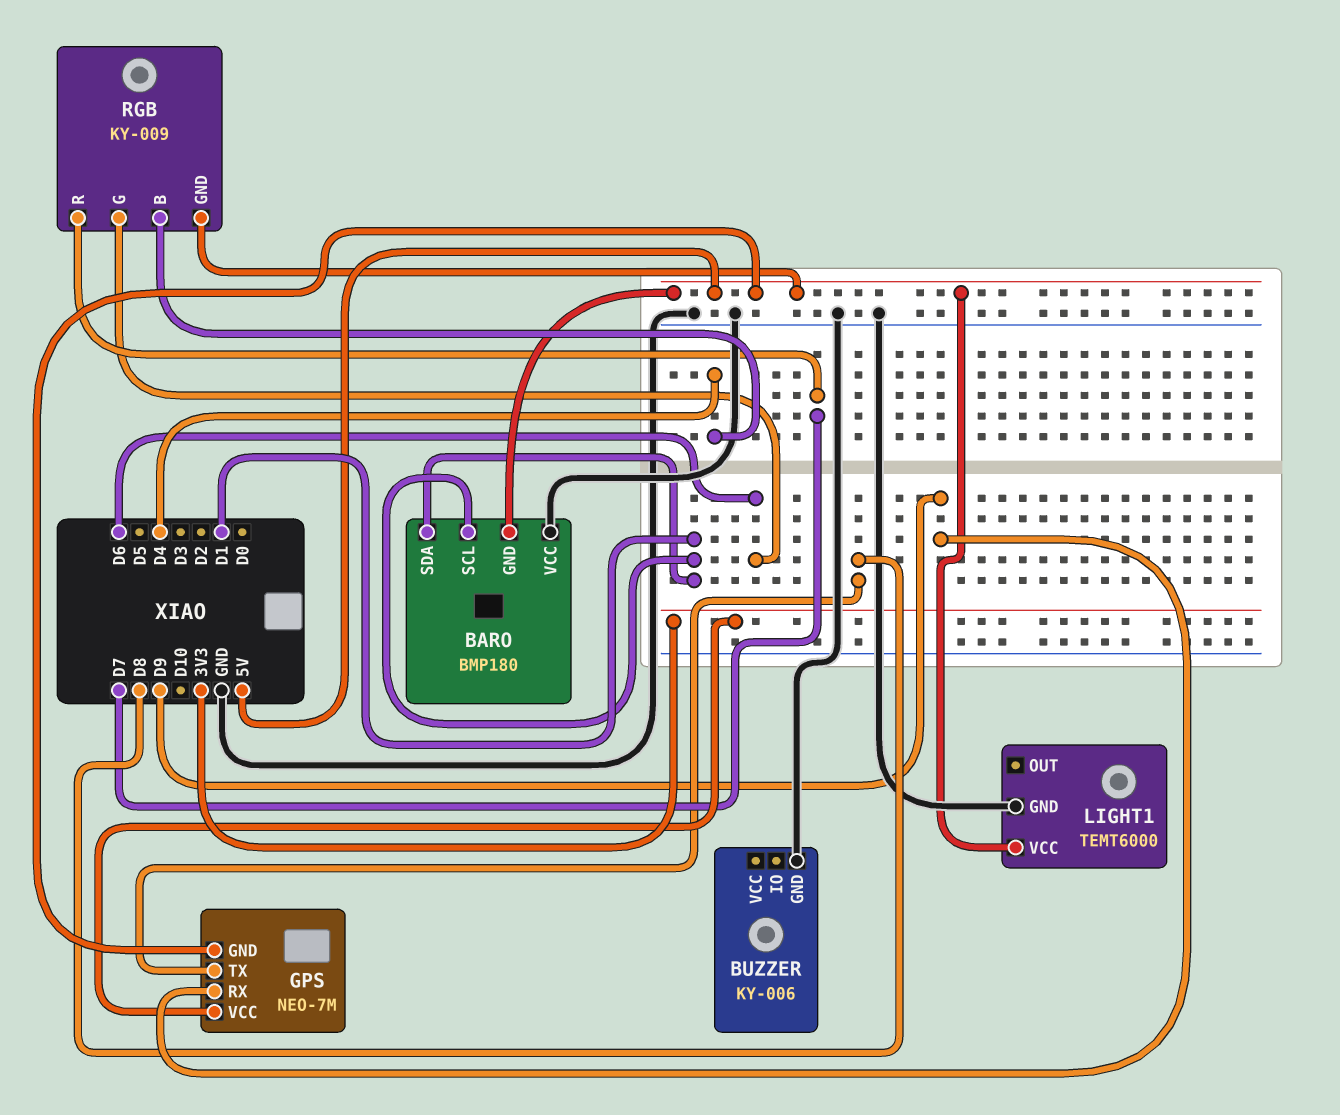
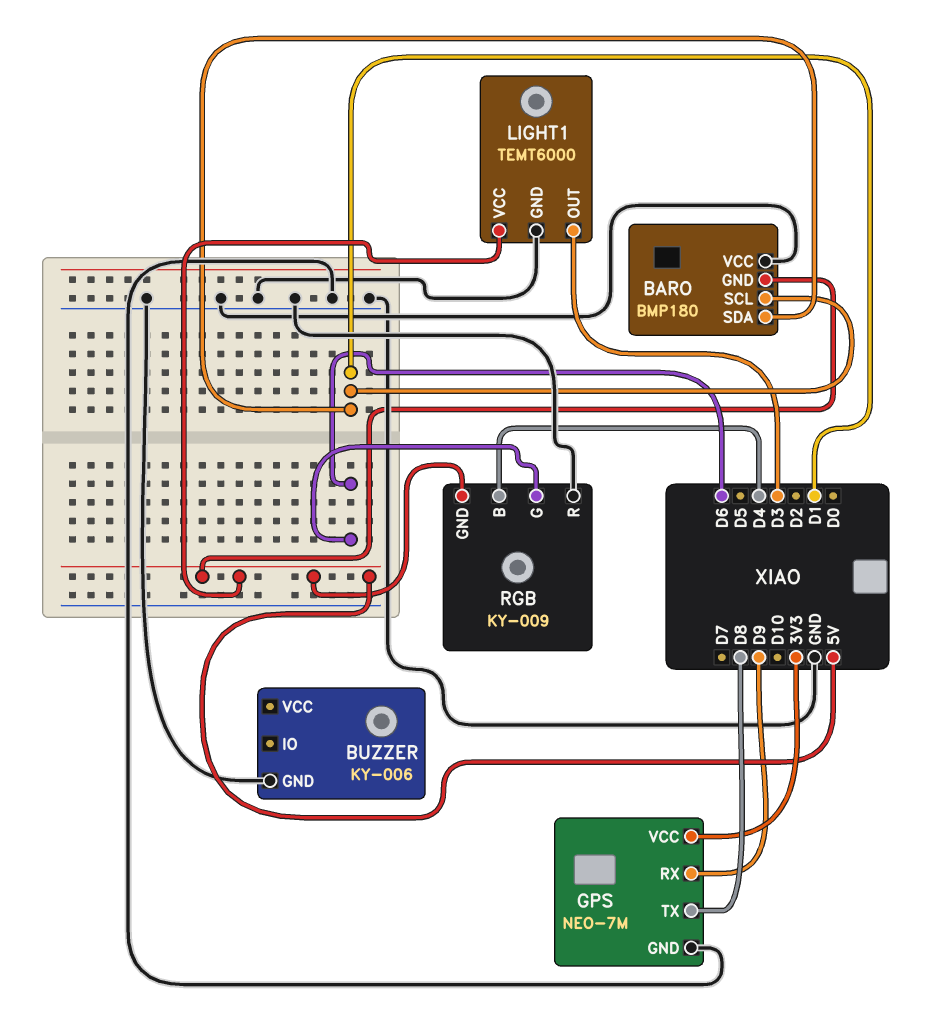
GPS pin GND: 5V -> GND
LIGHT1 pin OUT: none -> D3
RGB pin R: D7 -> GND

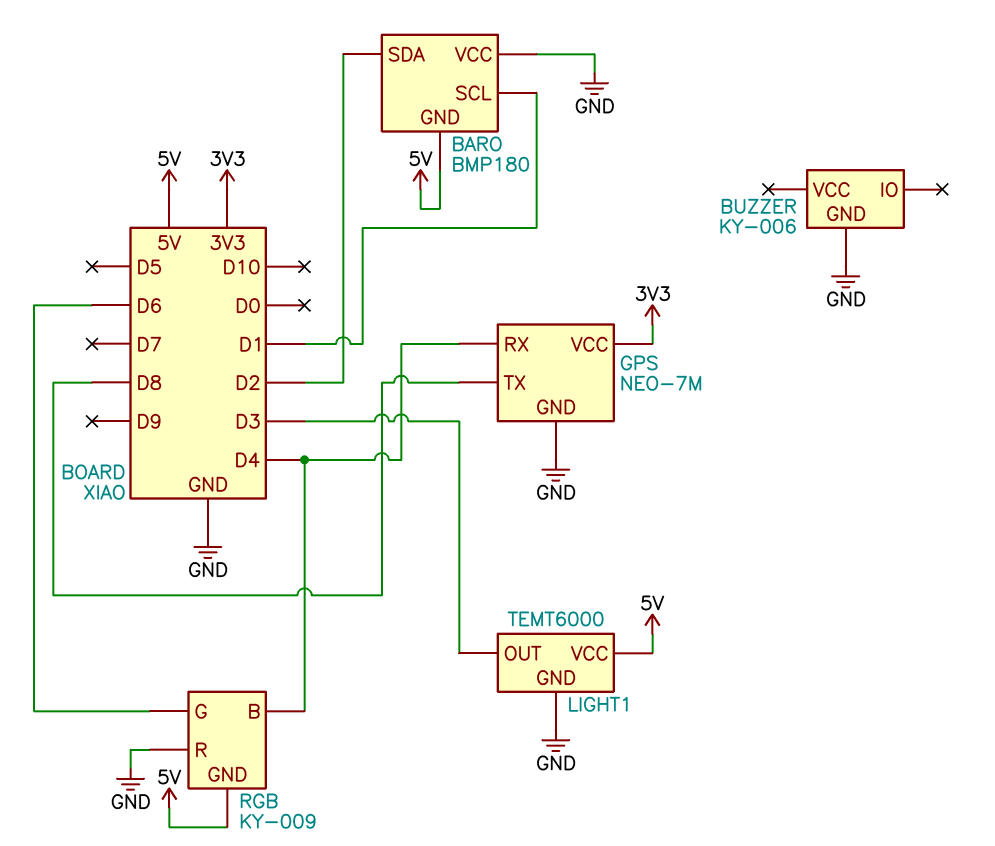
BARO pin SDA: D1 -> D2
GPS pin RX: D9 -> D4

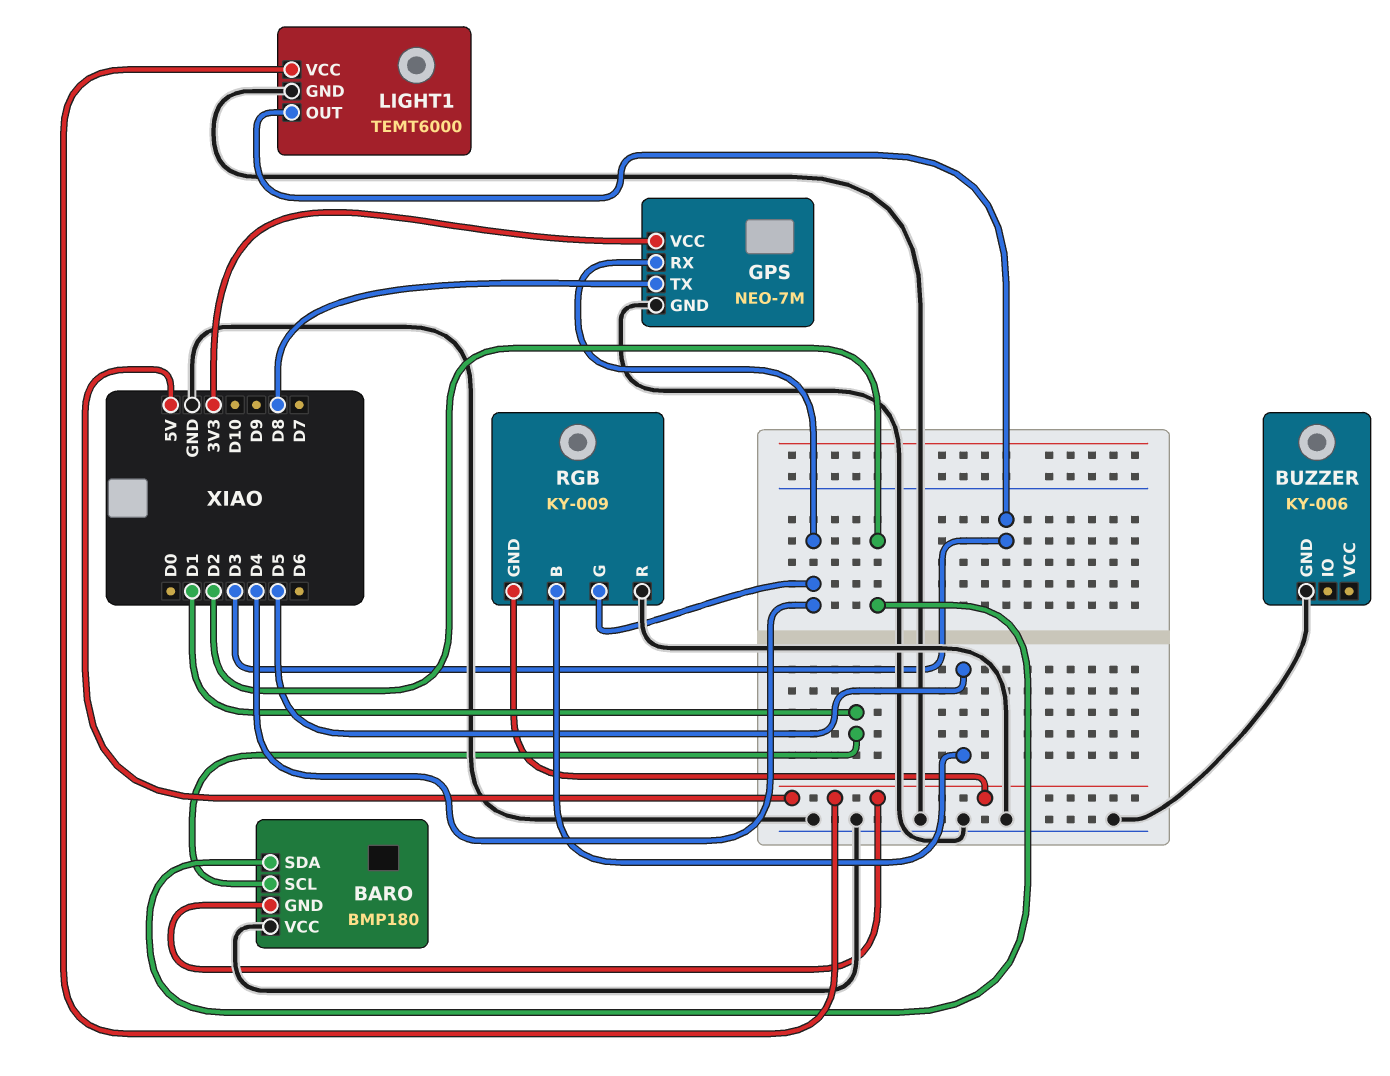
RGB pin B: D4 -> D5
RGB pin G: D6 -> D4

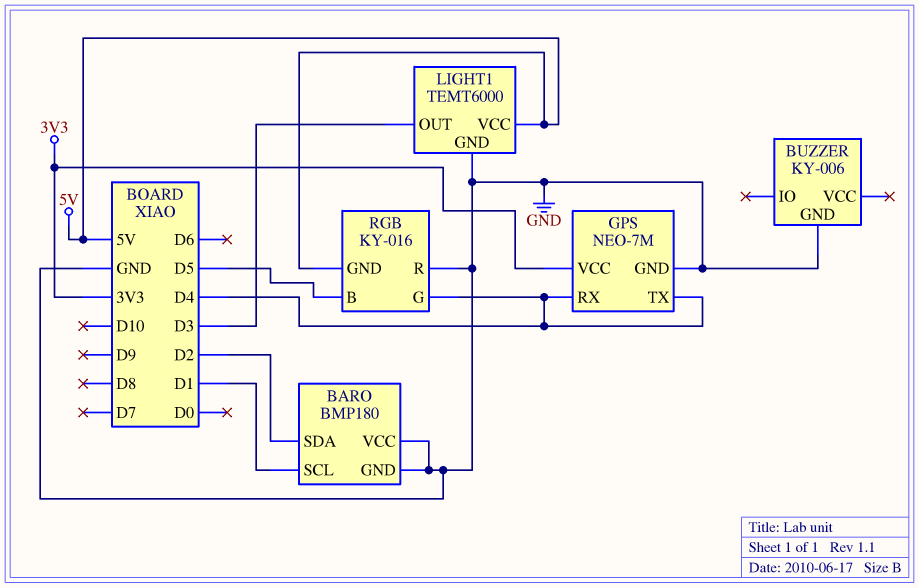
BARO pin GND: 5V -> GND
GPS pin TX: D8 -> D4
RGB: KY-009 -> KY-016

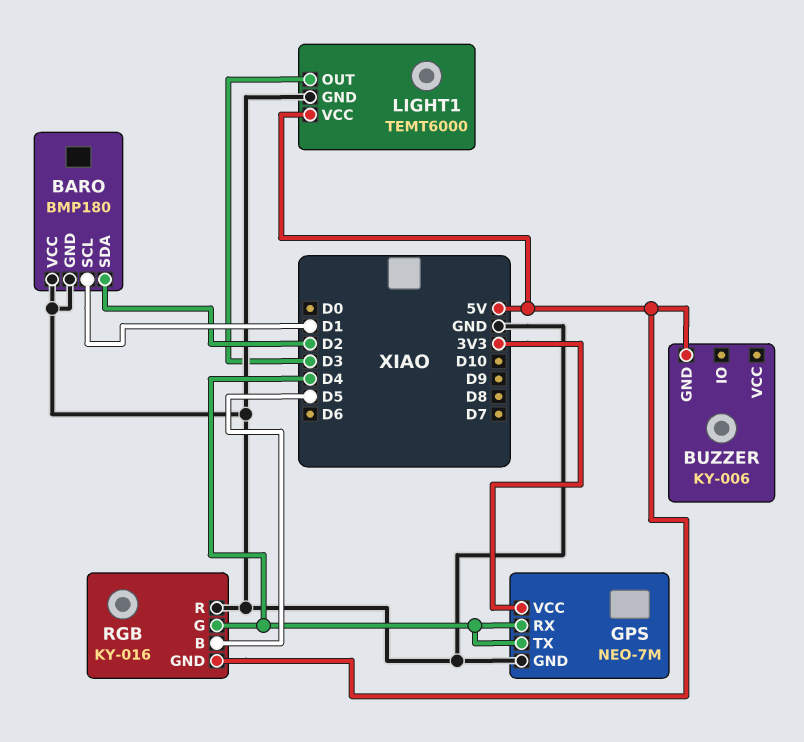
BUZZER pin GND: GND -> 5V

